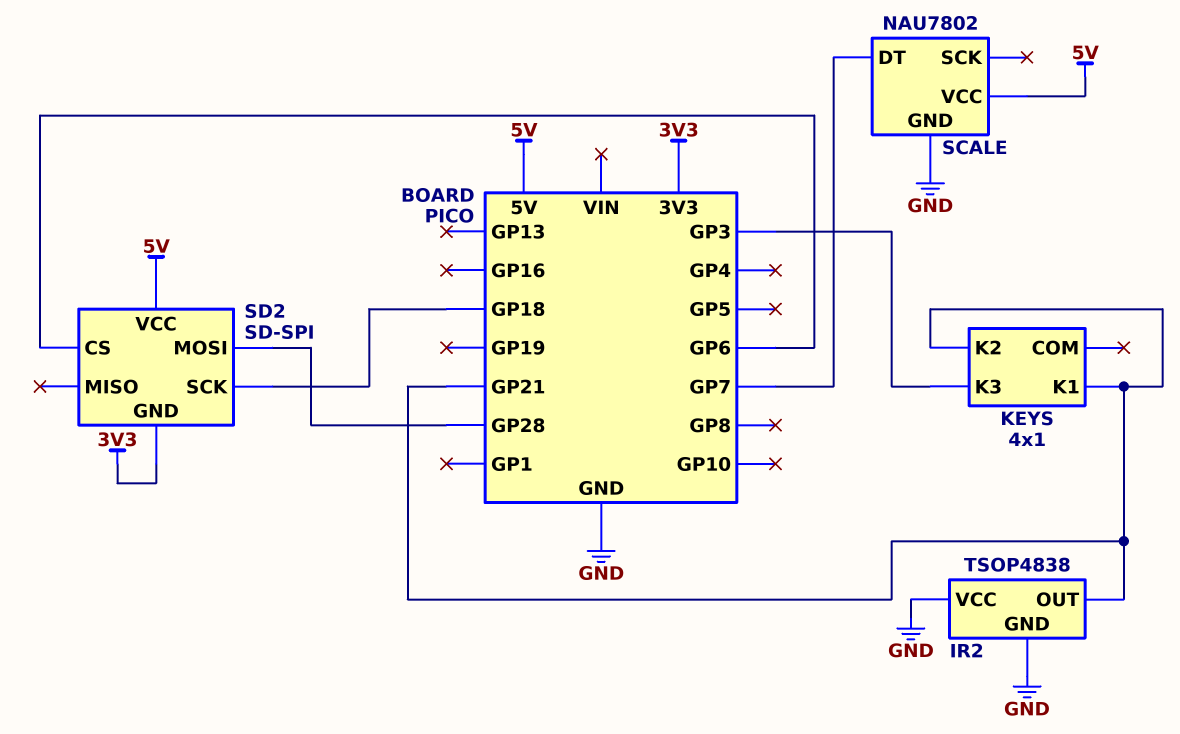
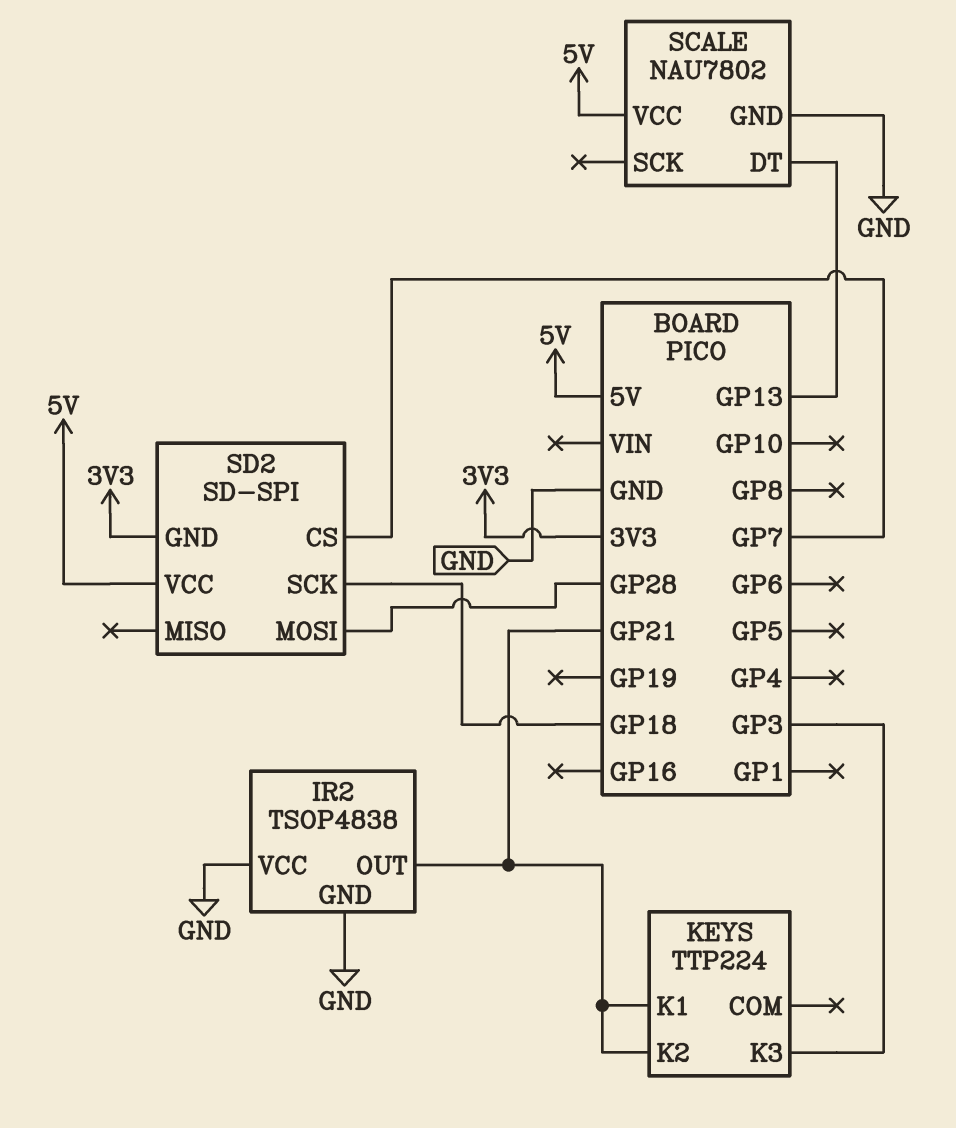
KEYS: 4x1 -> TTP224
SCALE pin DT: GP7 -> GP13
SD2 pin CS: GP6 -> GP7

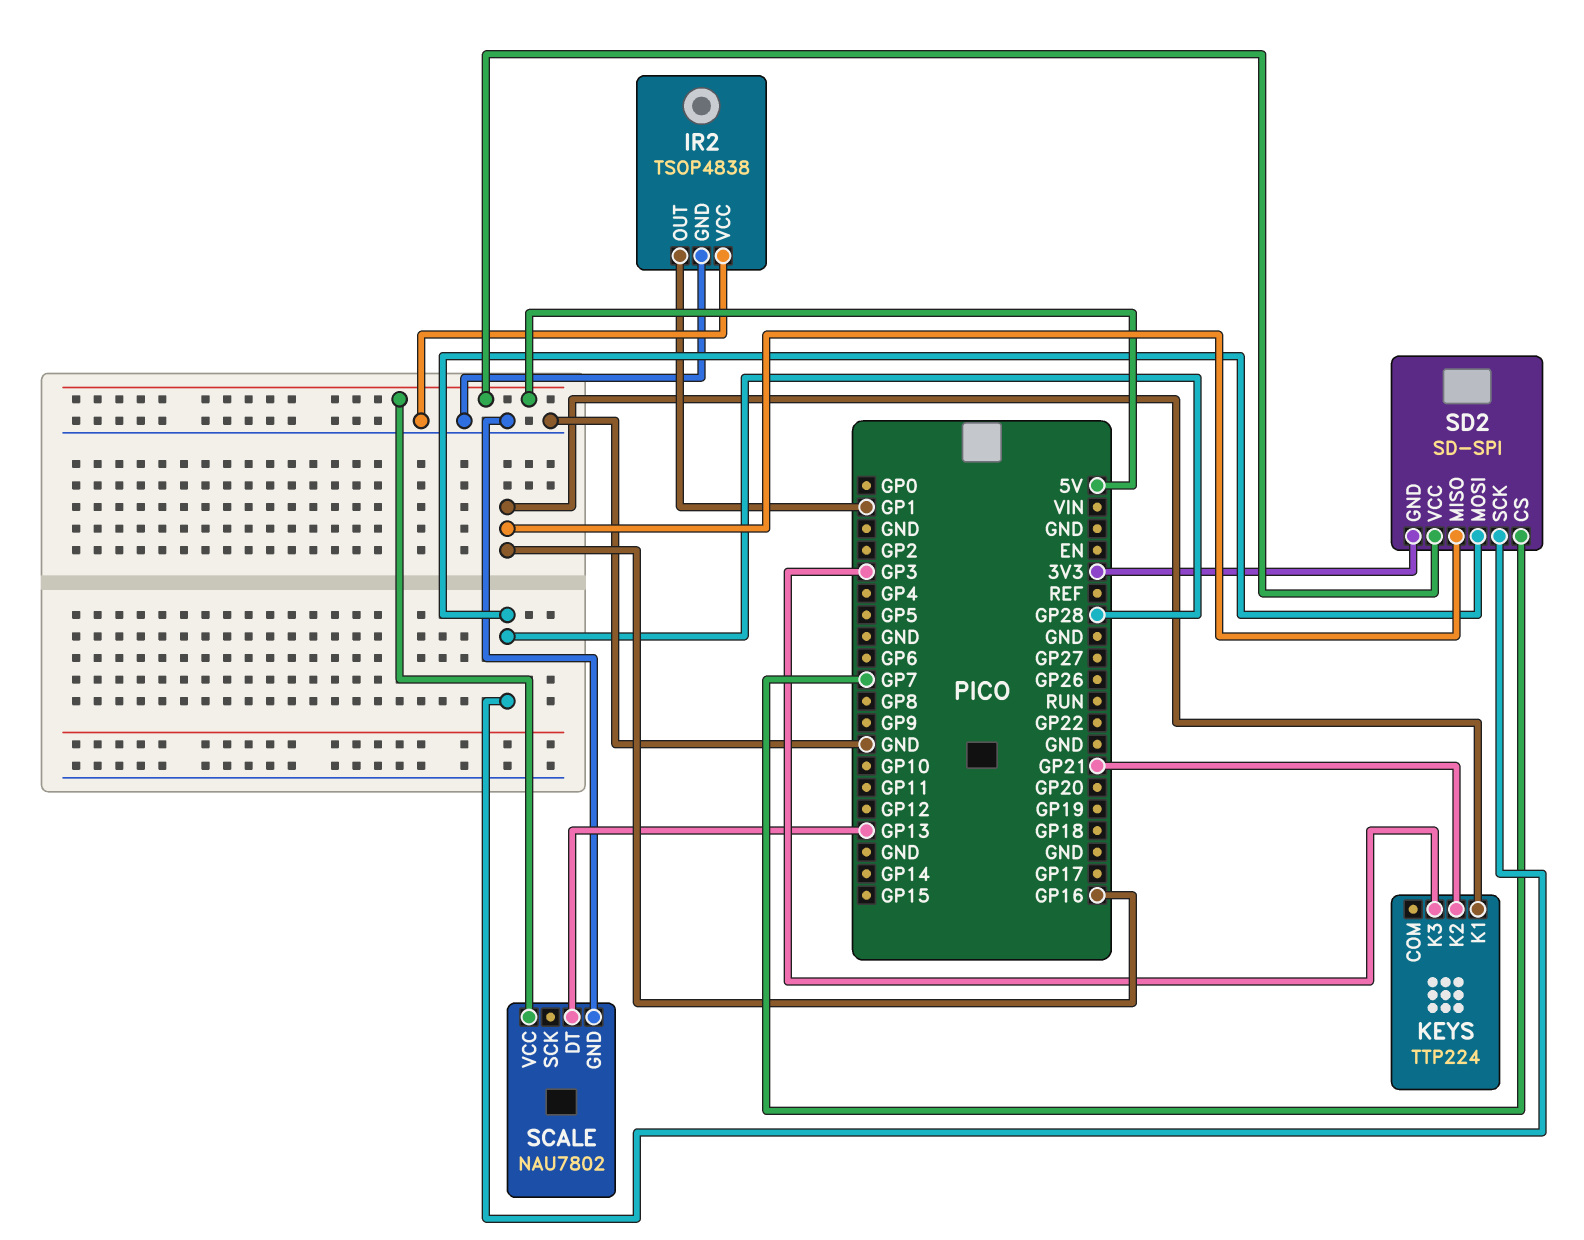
IR2 pin OUT: GP21 -> GP1
KEYS pin K1: GP21 -> GP16
SD2 pin MISO: none -> GP16
SD2 pin SCK: GP18 -> GP28

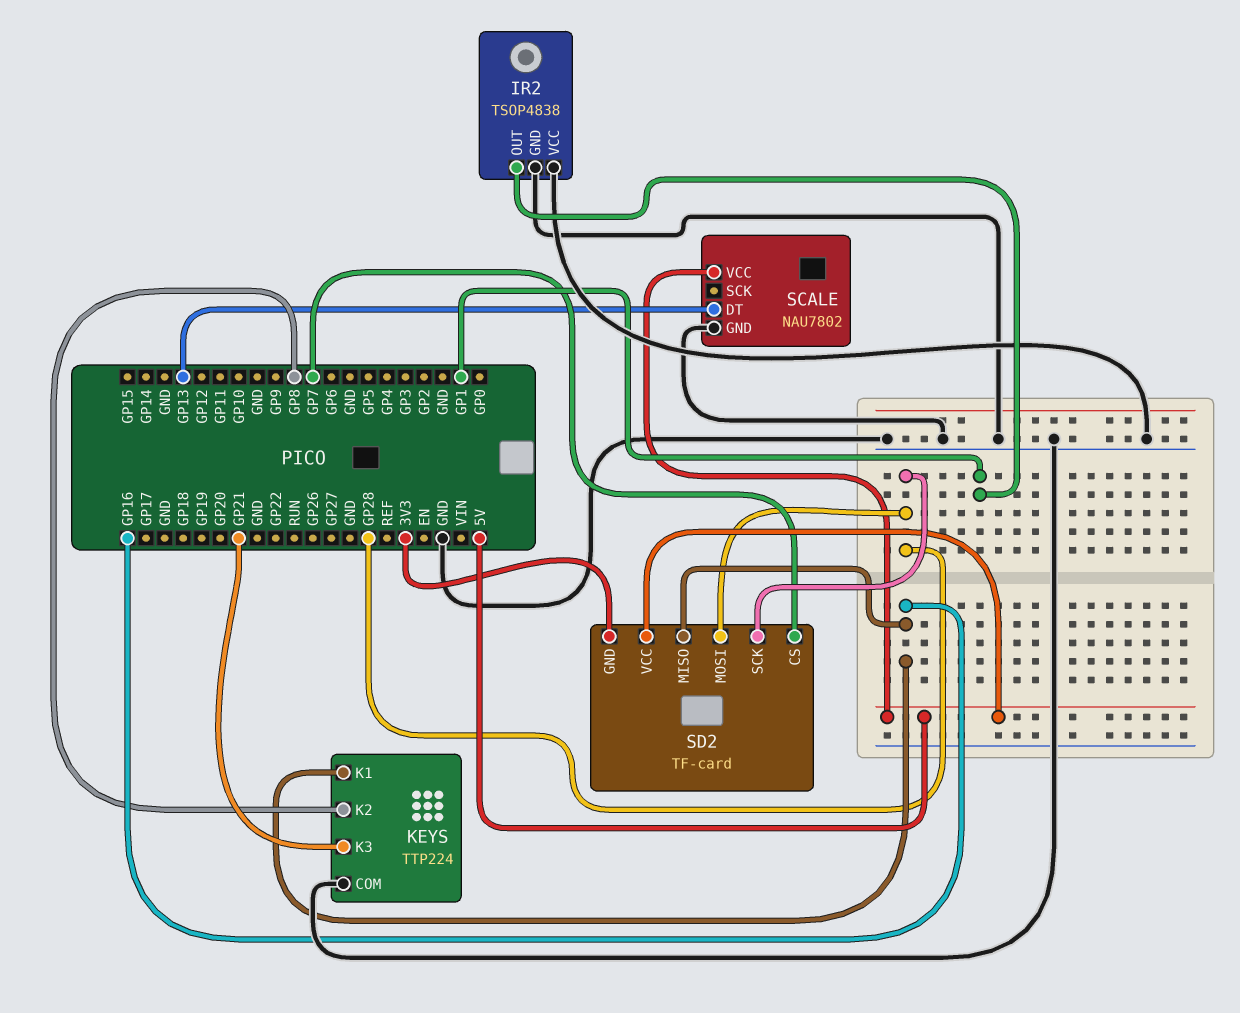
KEYS pin COM: none -> GND
KEYS pin K2: GP21 -> GP8
KEYS pin K3: GP3 -> GP21
SD2: SD-SPI -> TF-card

